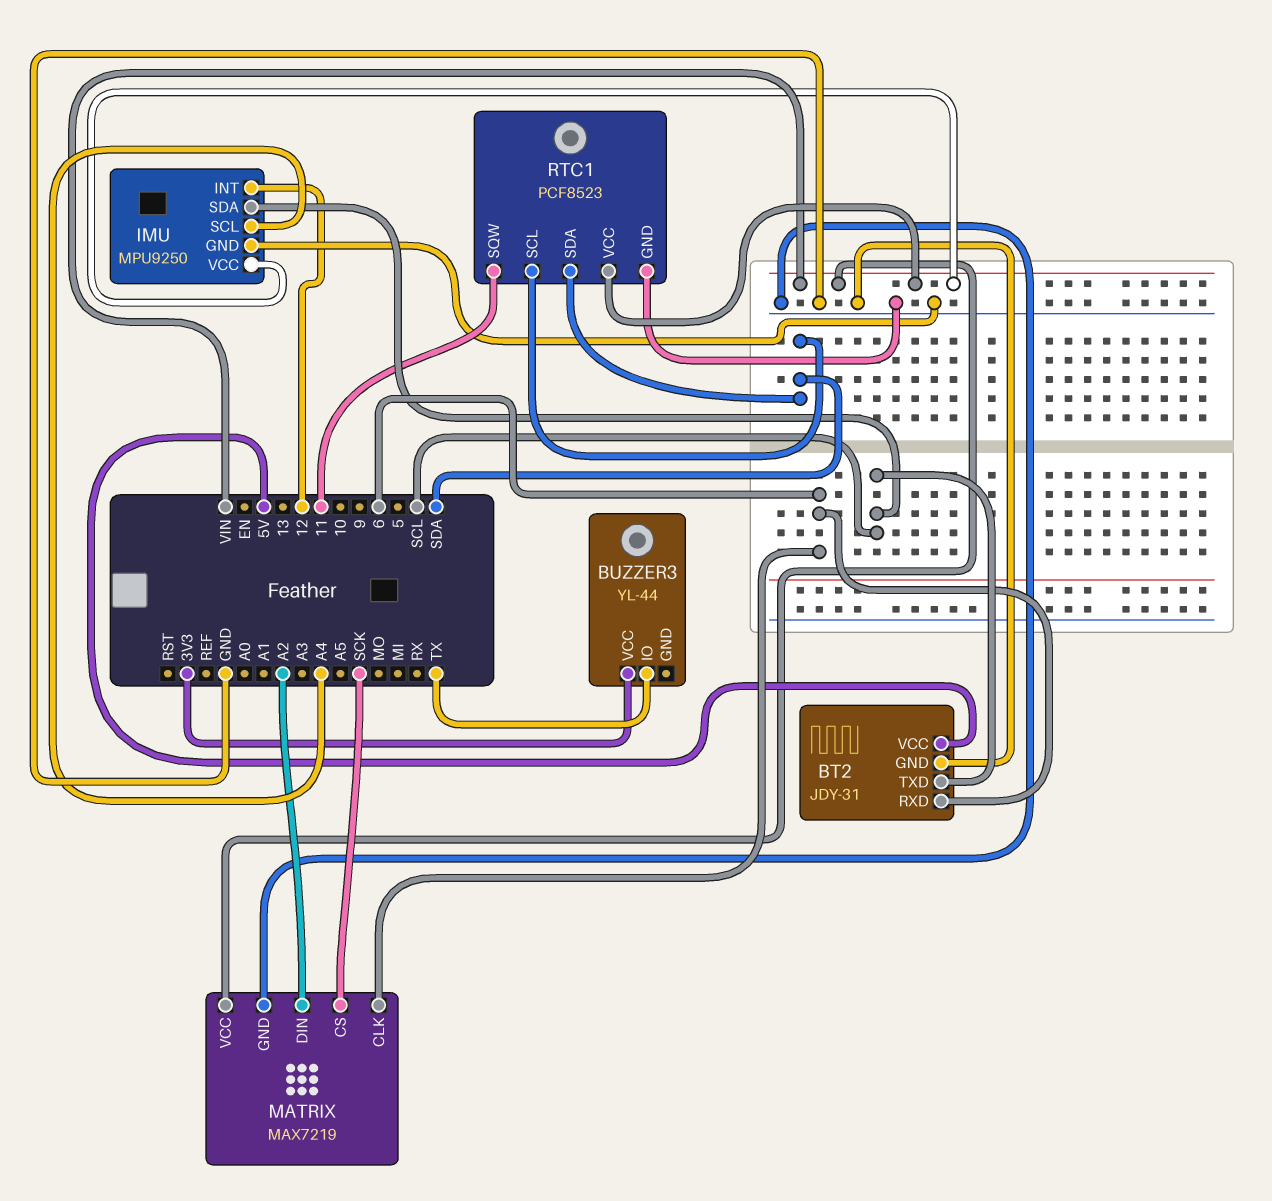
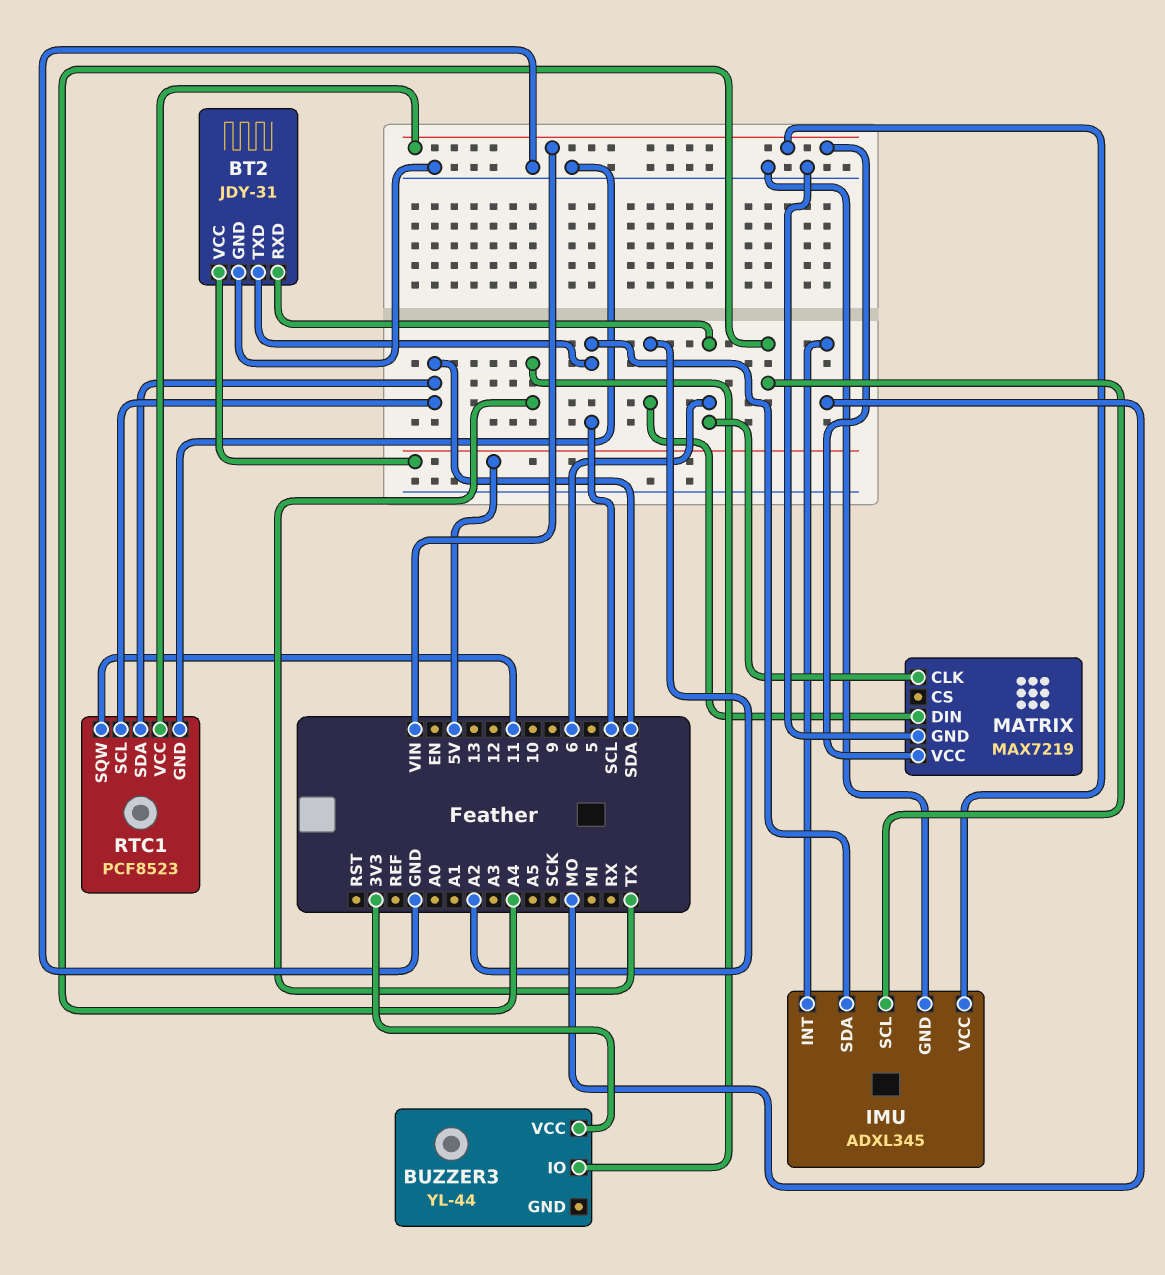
IMU: MPU9250 -> ADXL345
IMU pin INT: 12 -> MO
MATRIX pin CS: SCK -> none

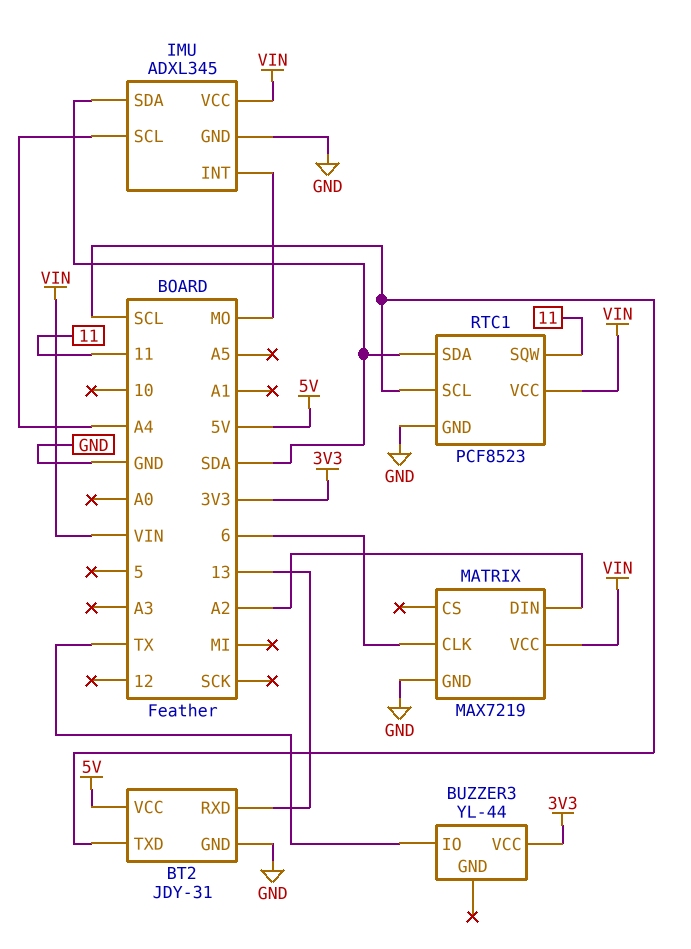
BT2 pin RXD: 6 -> 13
IMU pin SDA: SCL -> SDA
RTC1 pin SCL: SDA -> SCL

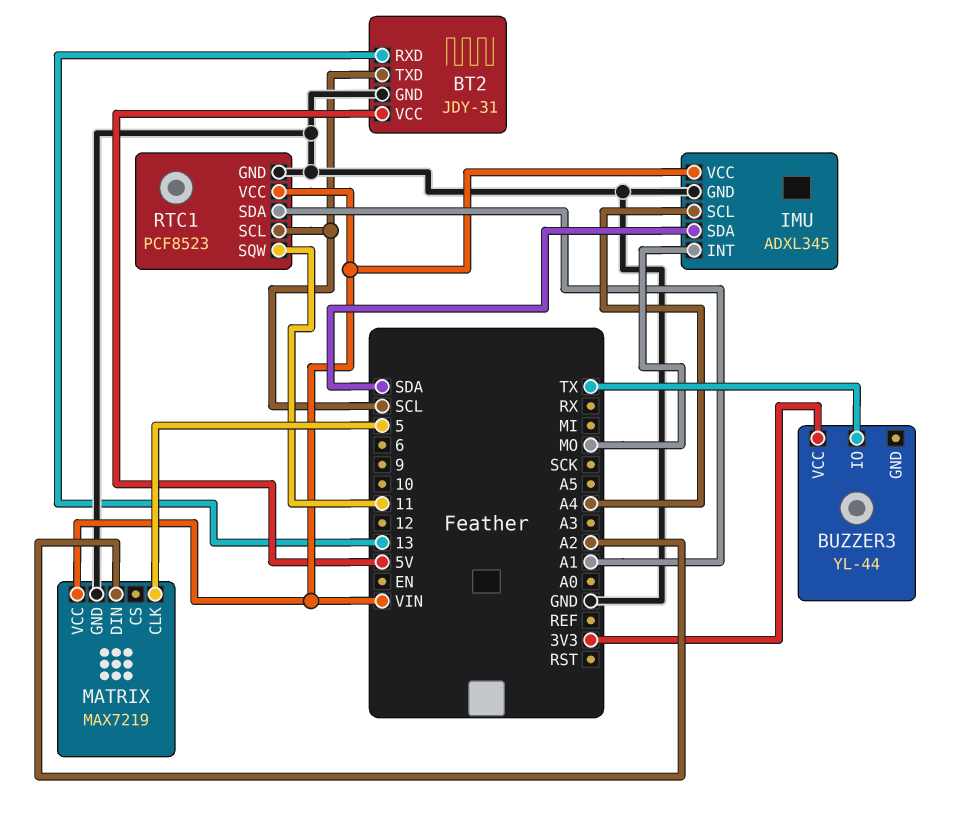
MATRIX pin CLK: 6 -> 5
RTC1 pin SDA: SDA -> A1

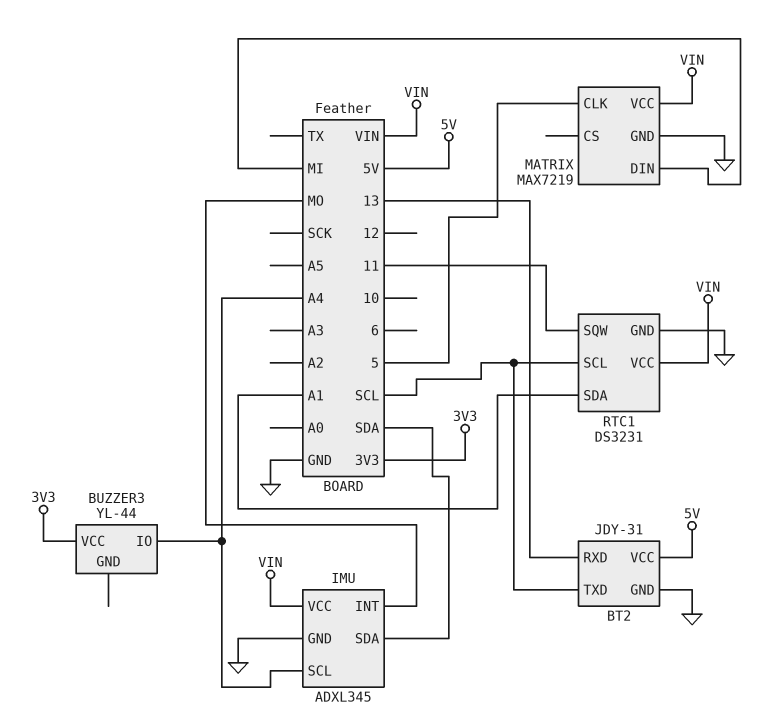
BUZZER3 pin IO: TX -> A4
MATRIX pin DIN: A2 -> MI
RTC1: PCF8523 -> DS3231

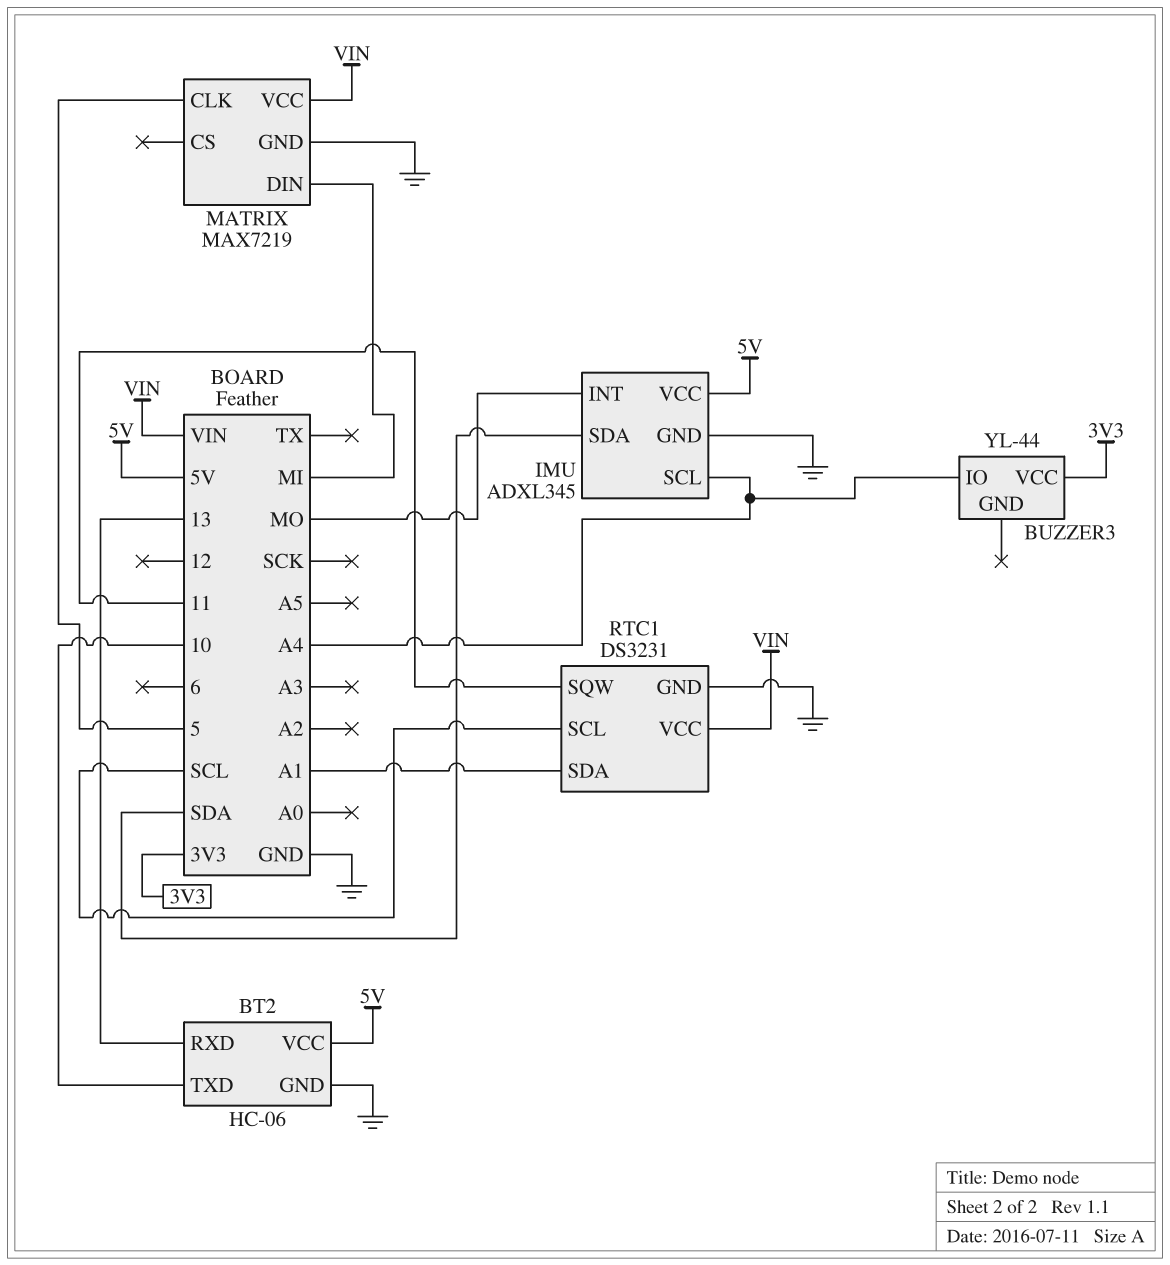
BT2: JDY-31 -> HC-06
BT2 pin TXD: SCL -> 10
IMU pin VCC: VIN -> 5V

